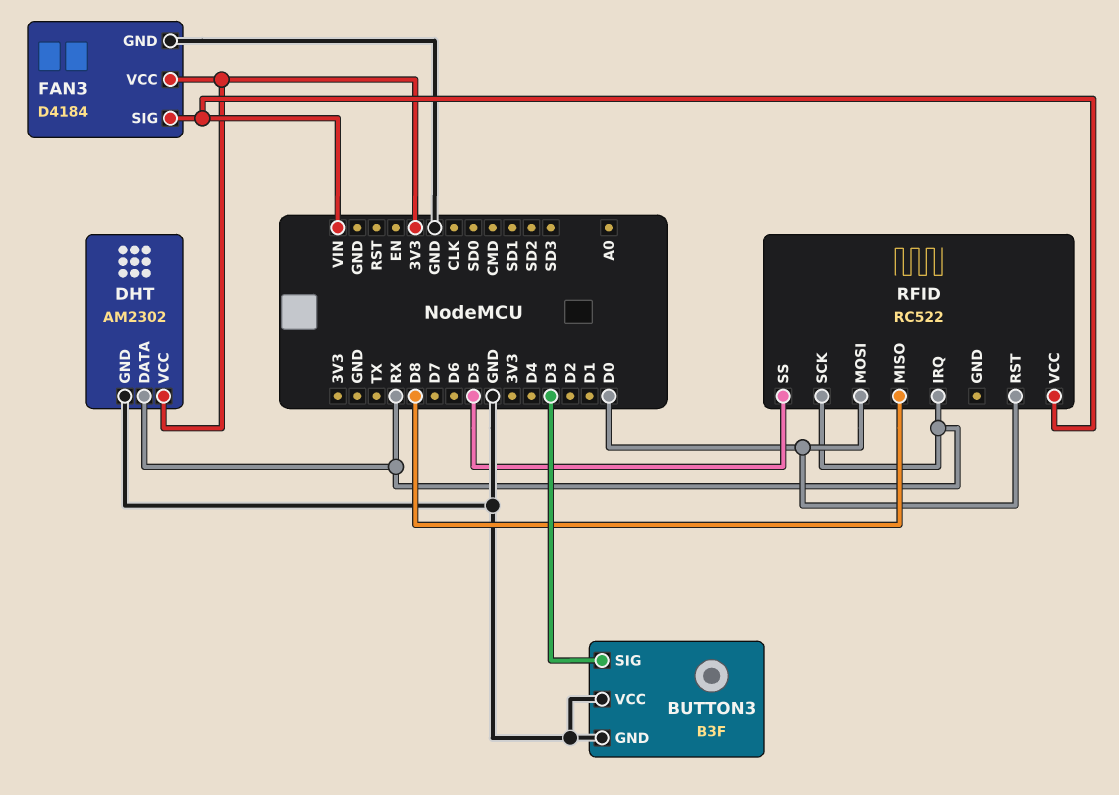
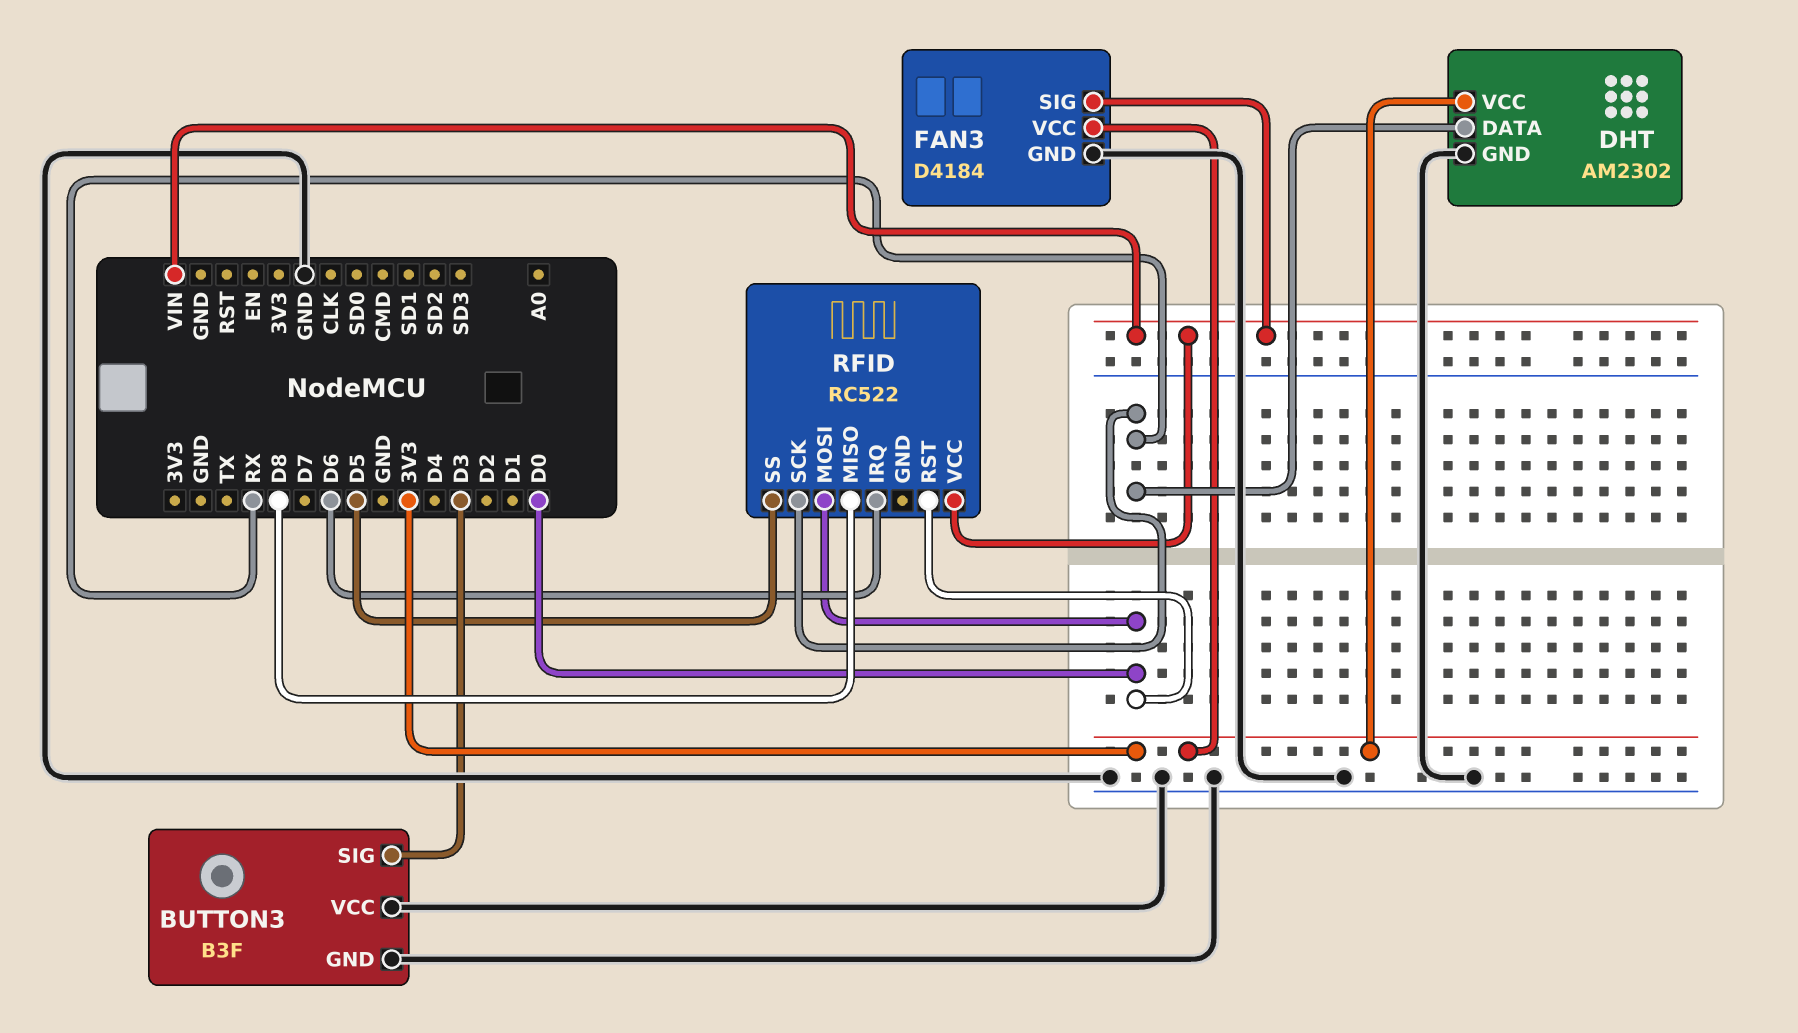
RFID pin IRQ: RX -> D6

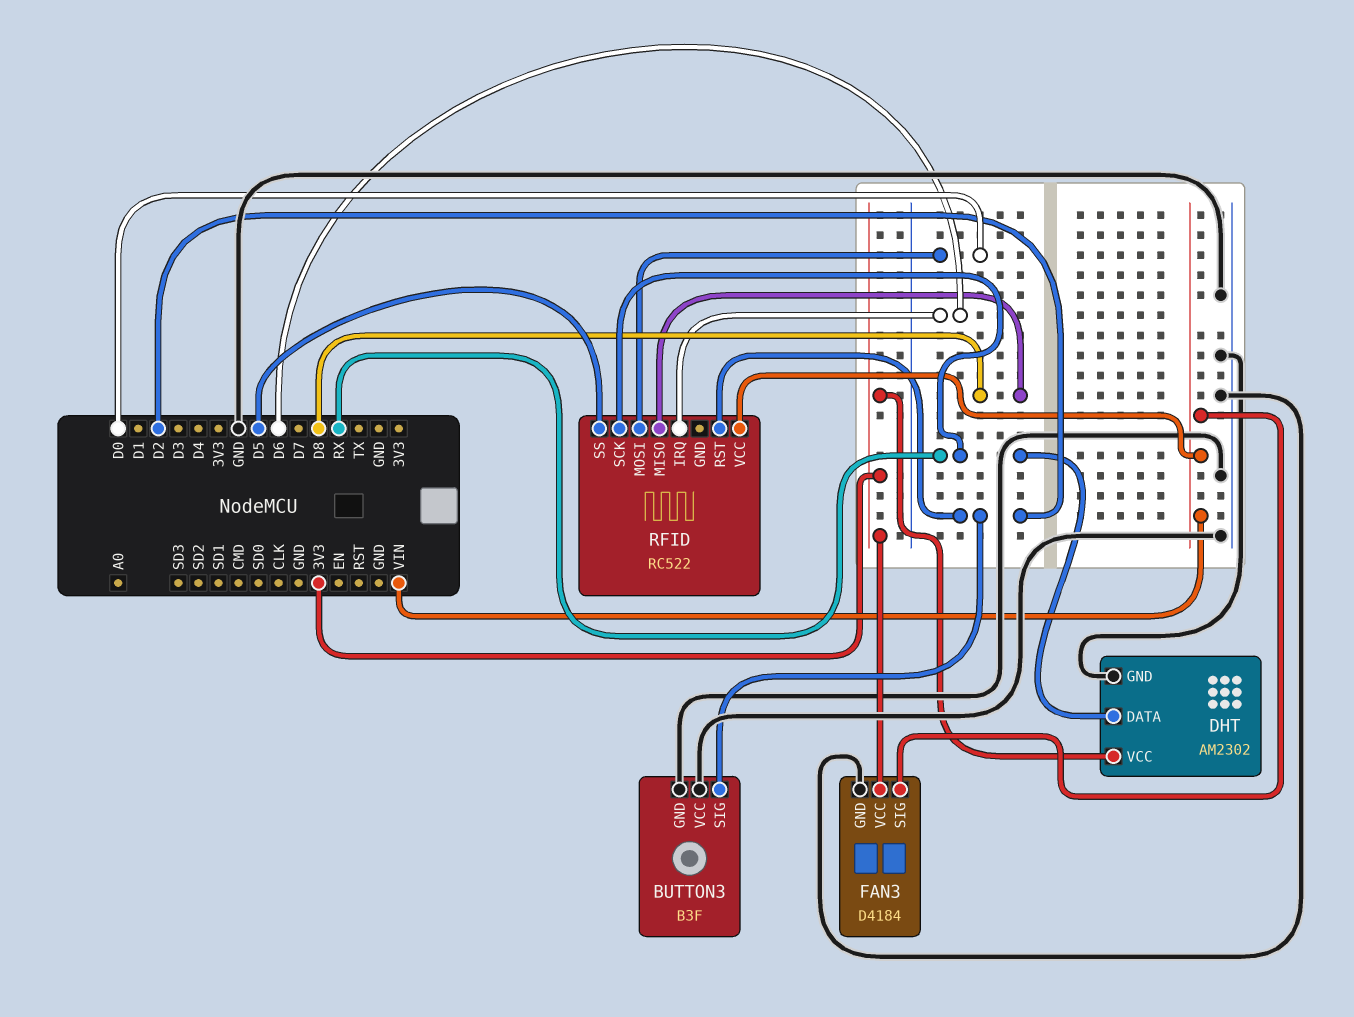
BUTTON3 pin SIG: D3 -> D2
RFID pin RST: D0 -> D2

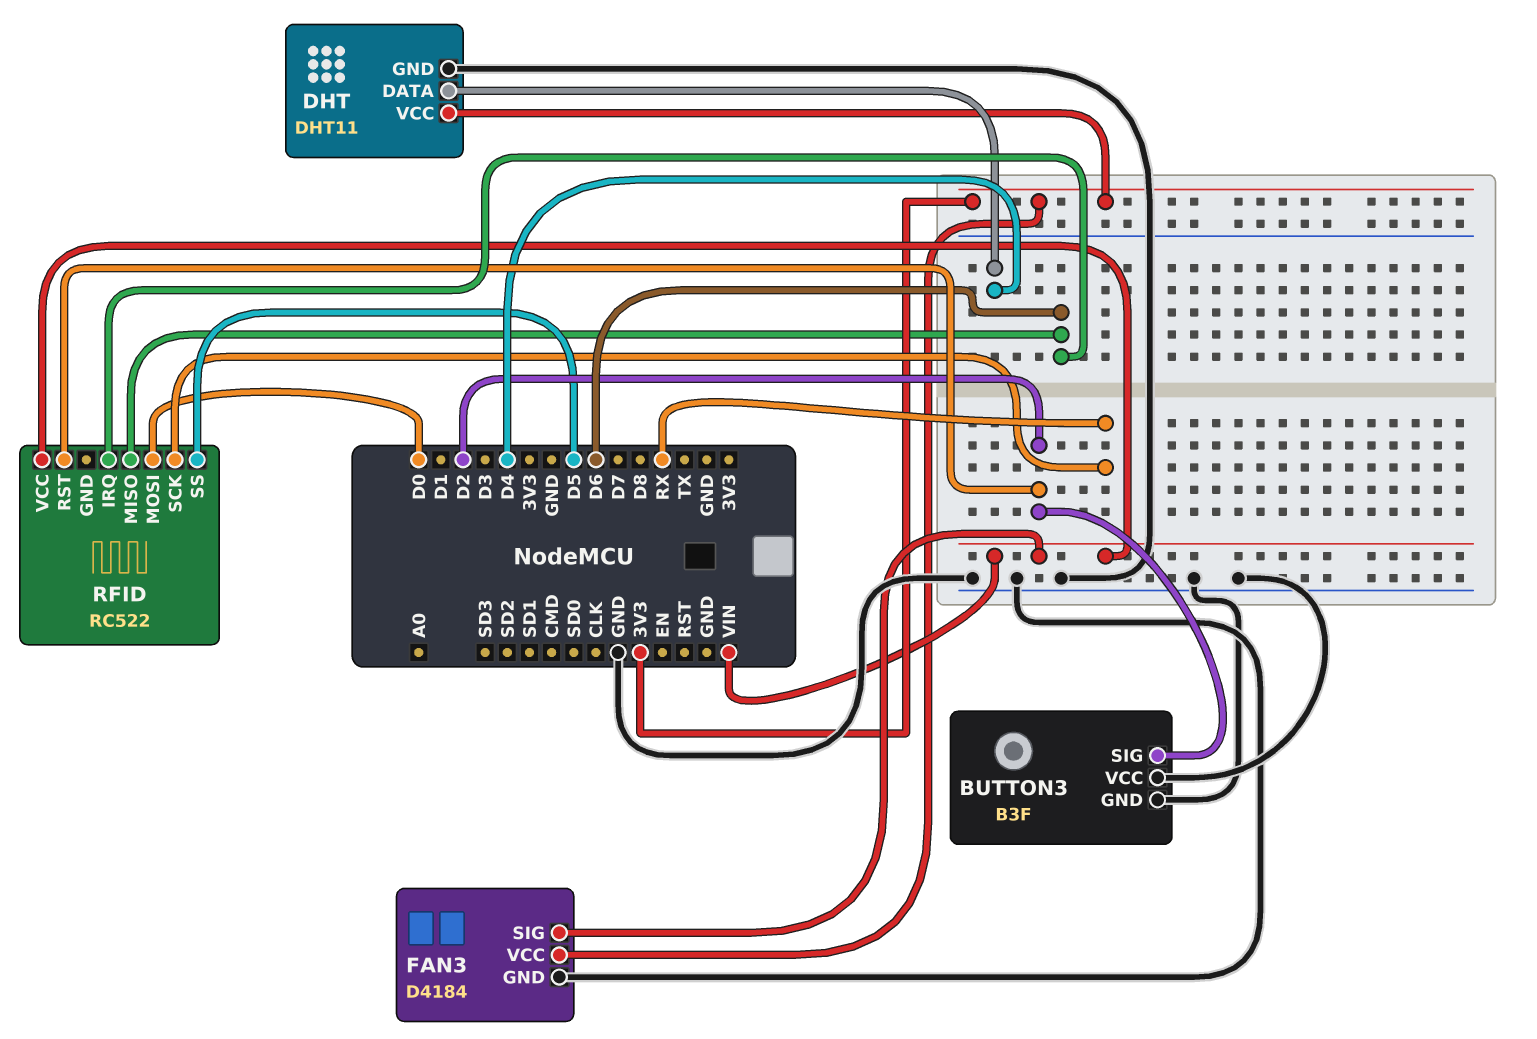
DHT: AM2302 -> DHT11
DHT pin DATA: RX -> D4
RFID pin MISO: D8 -> D6

